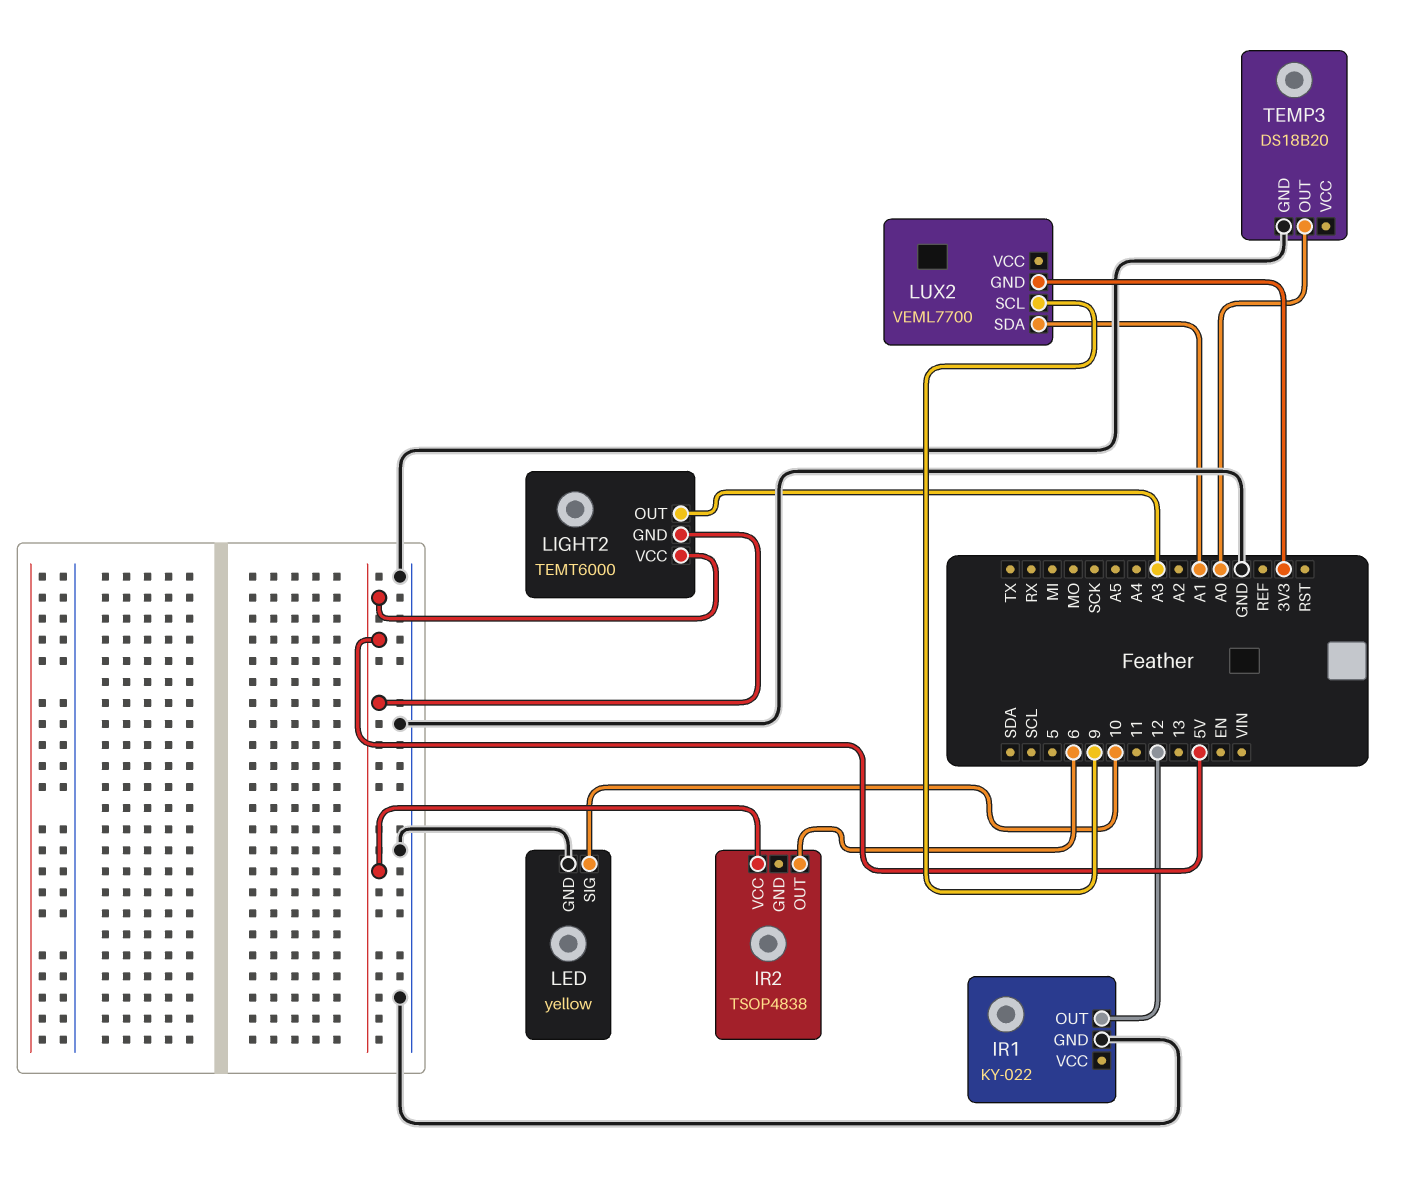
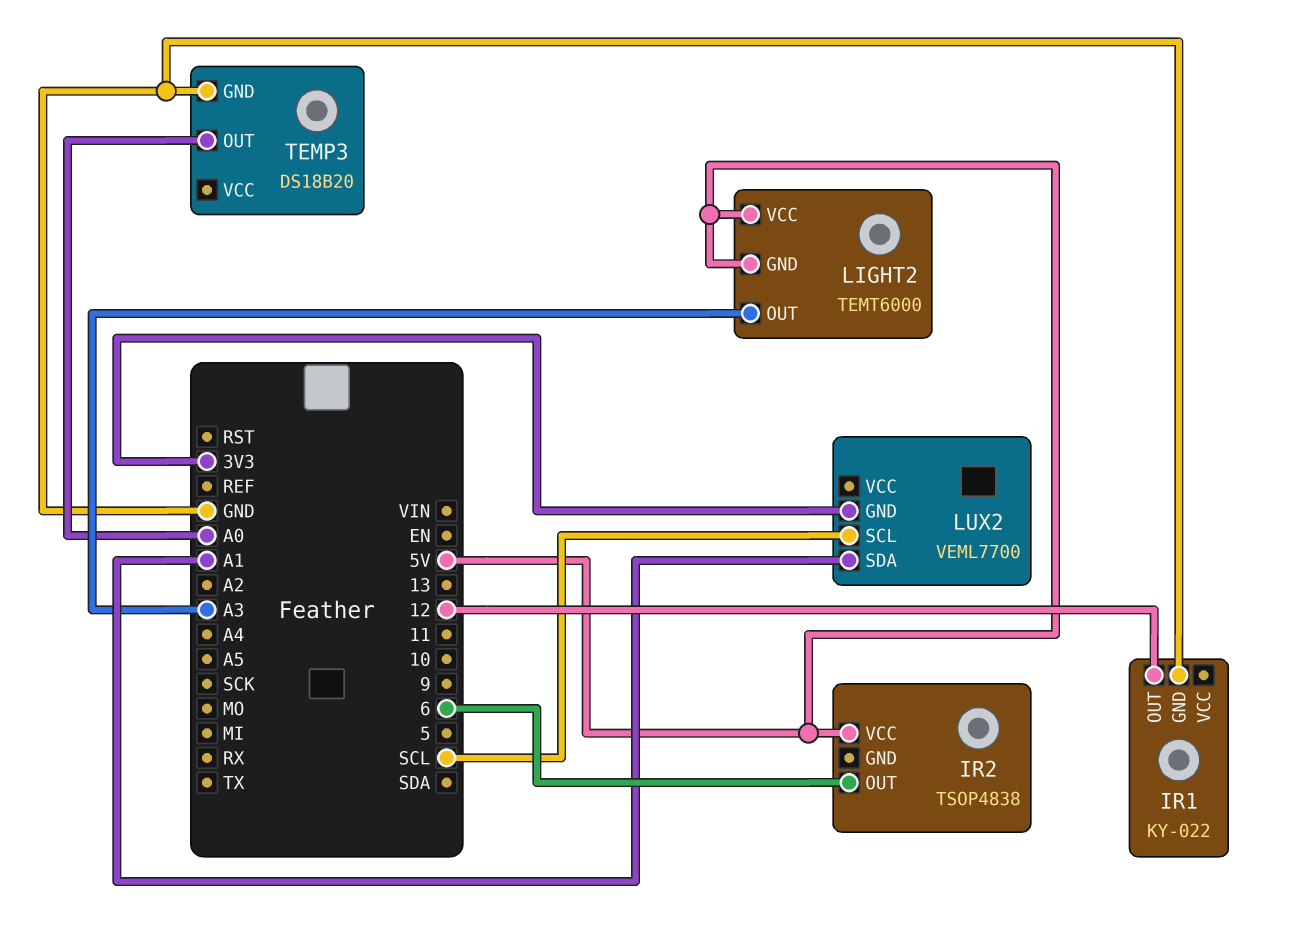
LED: yellow -> none
LED pin GND: GND -> none
LED pin SIG: 10 -> none
LUX2 pin SCL: 9 -> SCL

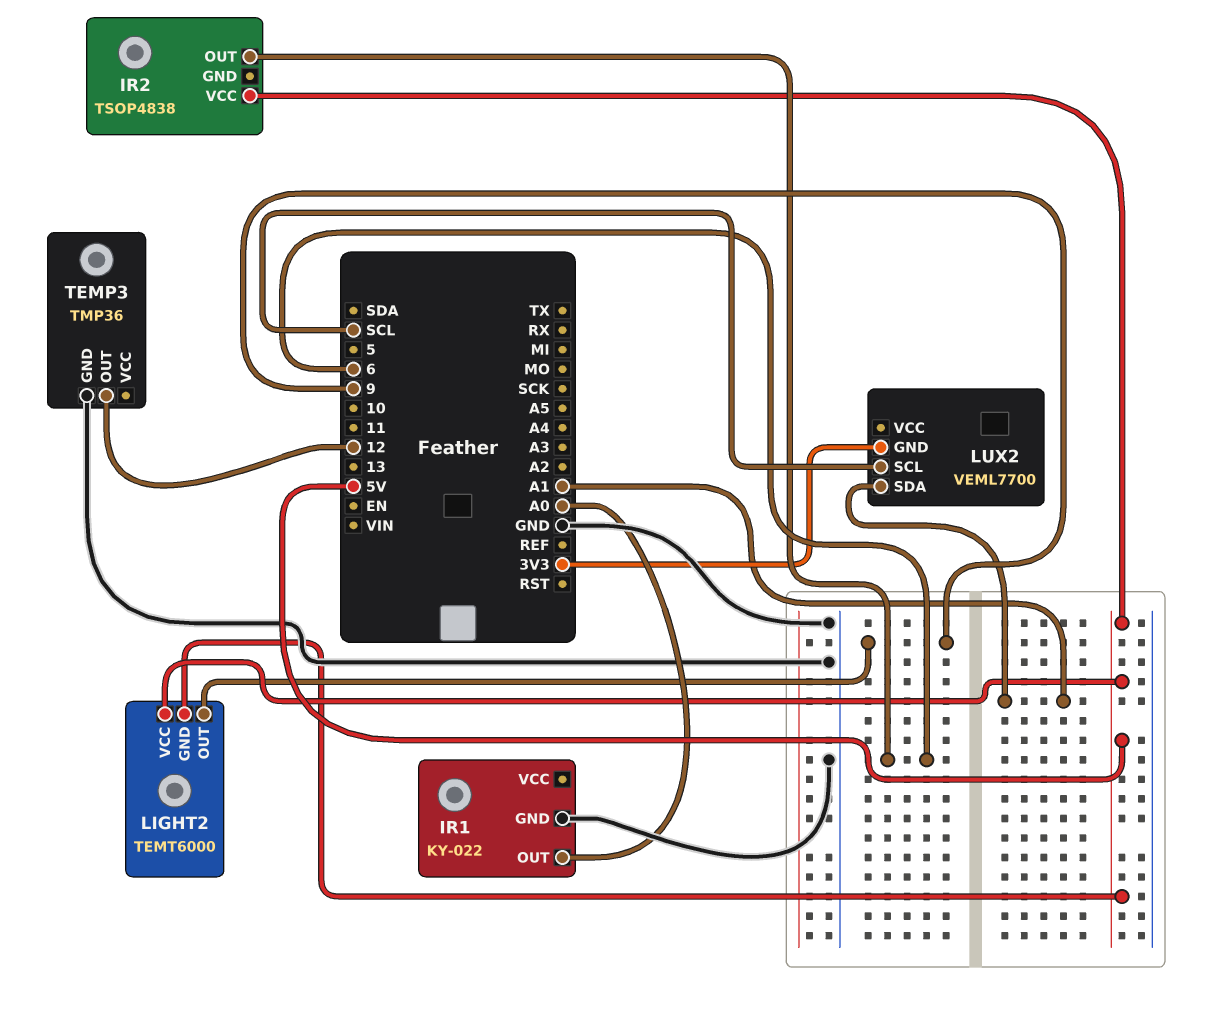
IR1 pin OUT: 12 -> A0
LIGHT2 pin OUT: A3 -> 9
TEMP3: DS18B20 -> TMP36
TEMP3 pin OUT: A0 -> 12

